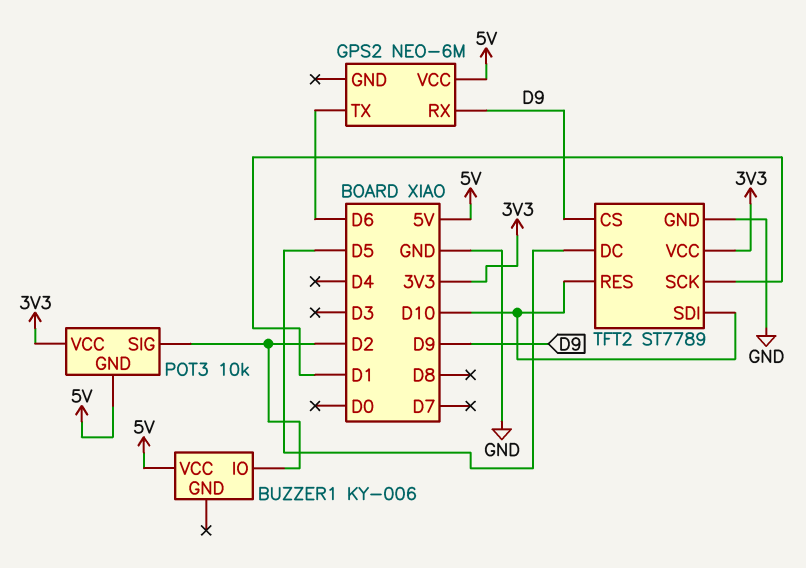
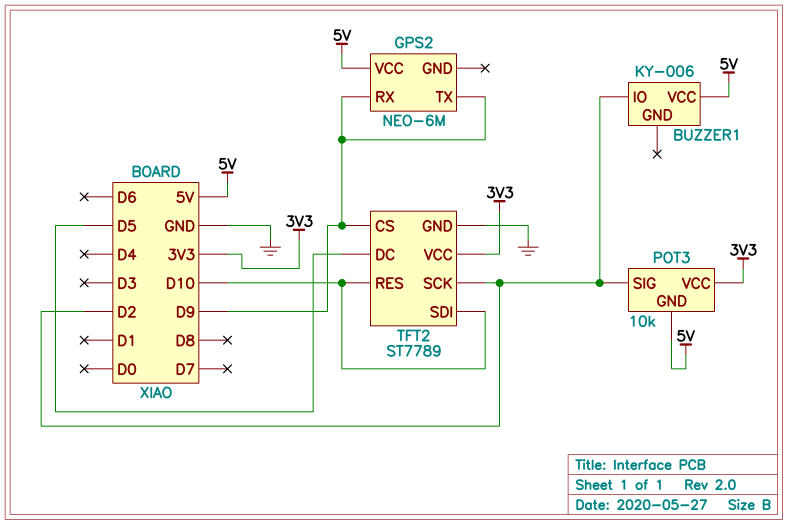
GPS2 pin TX: D6 -> D9
TFT2 pin SCK: D1 -> D2

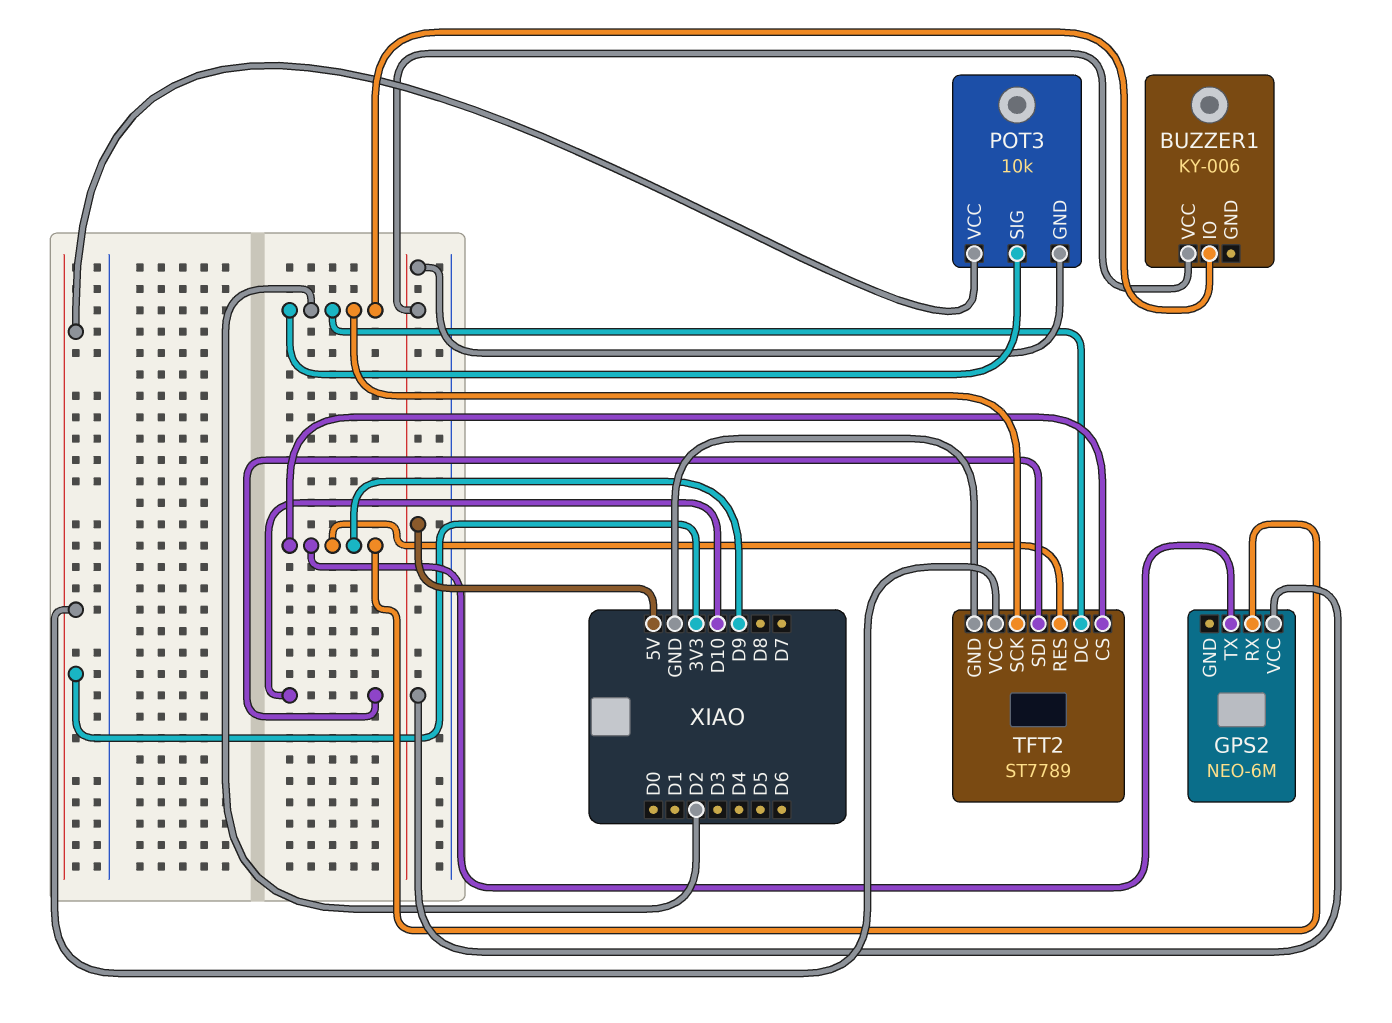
TFT2 pin DC: D5 -> D2
TFT2 pin RES: D10 -> D9

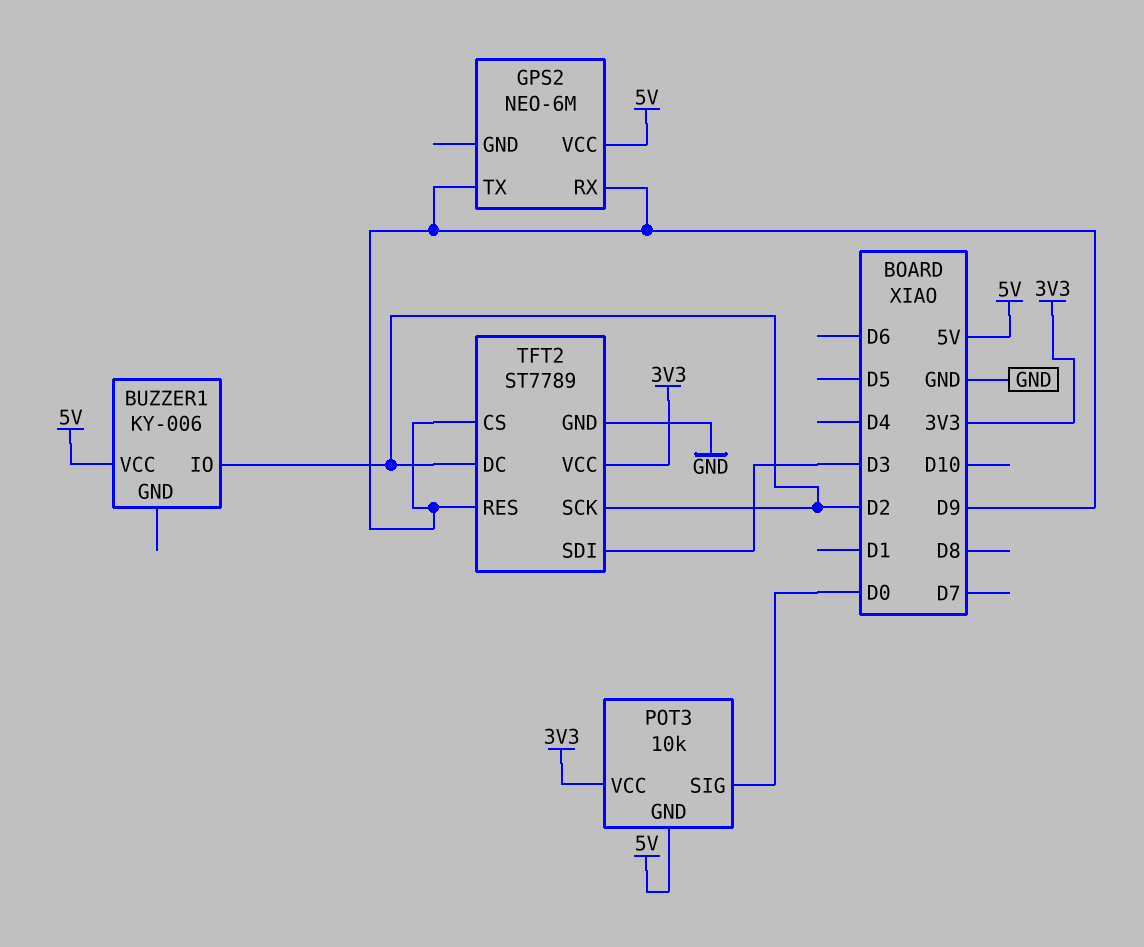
POT3 pin SIG: D2 -> D0
TFT2 pin SDI: D10 -> D3

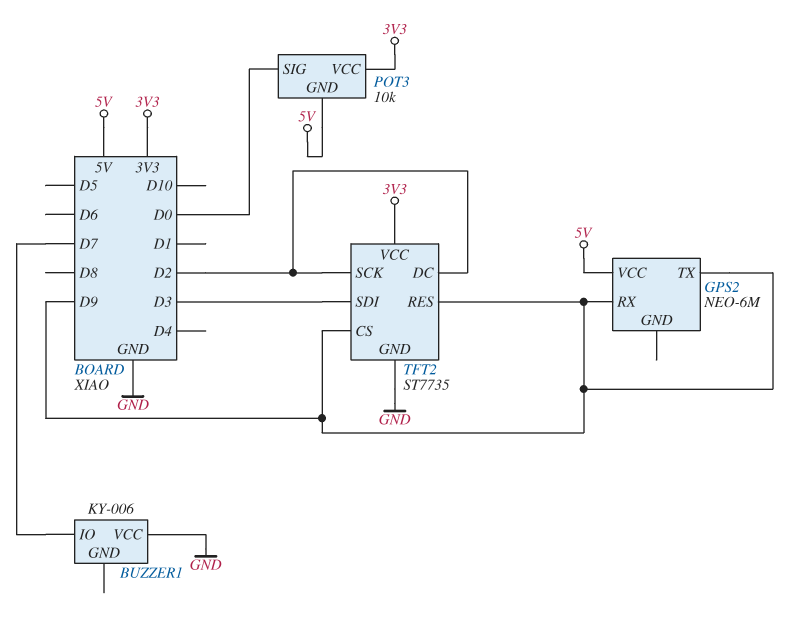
BUZZER1 pin IO: D2 -> D7
BUZZER1 pin VCC: 5V -> GND
TFT2: ST7789 -> ST7735

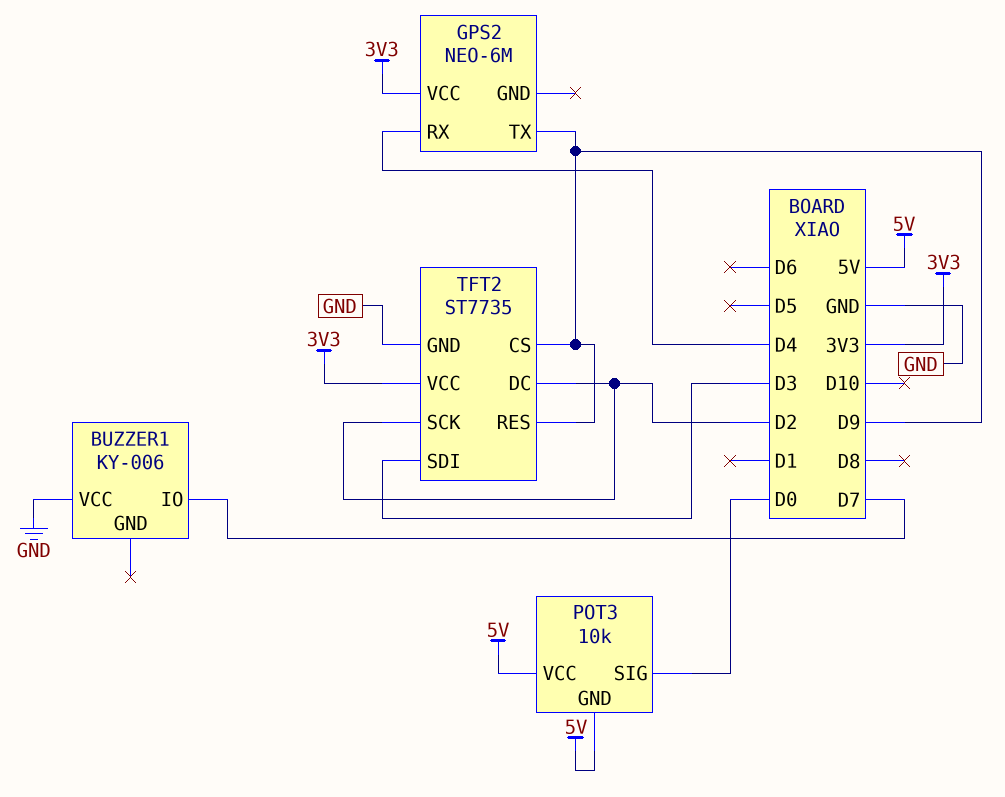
GPS2 pin RX: D9 -> D4
GPS2 pin VCC: 5V -> 3V3
POT3 pin VCC: 3V3 -> 5V

